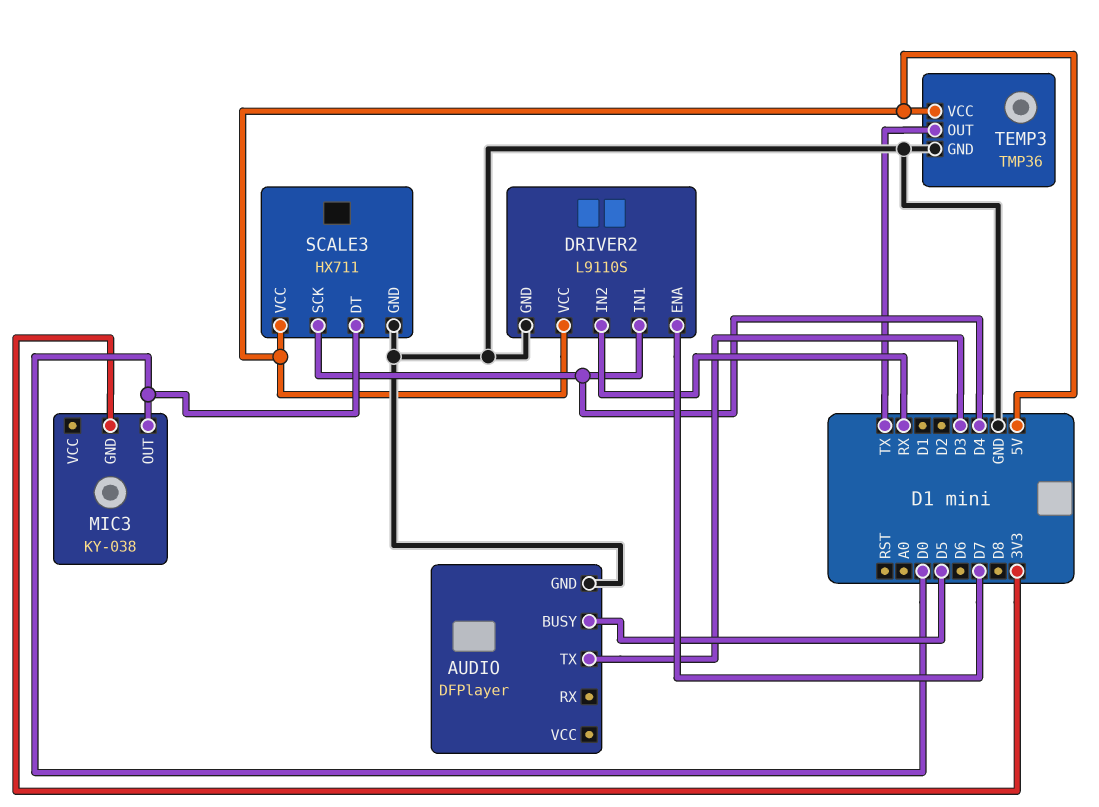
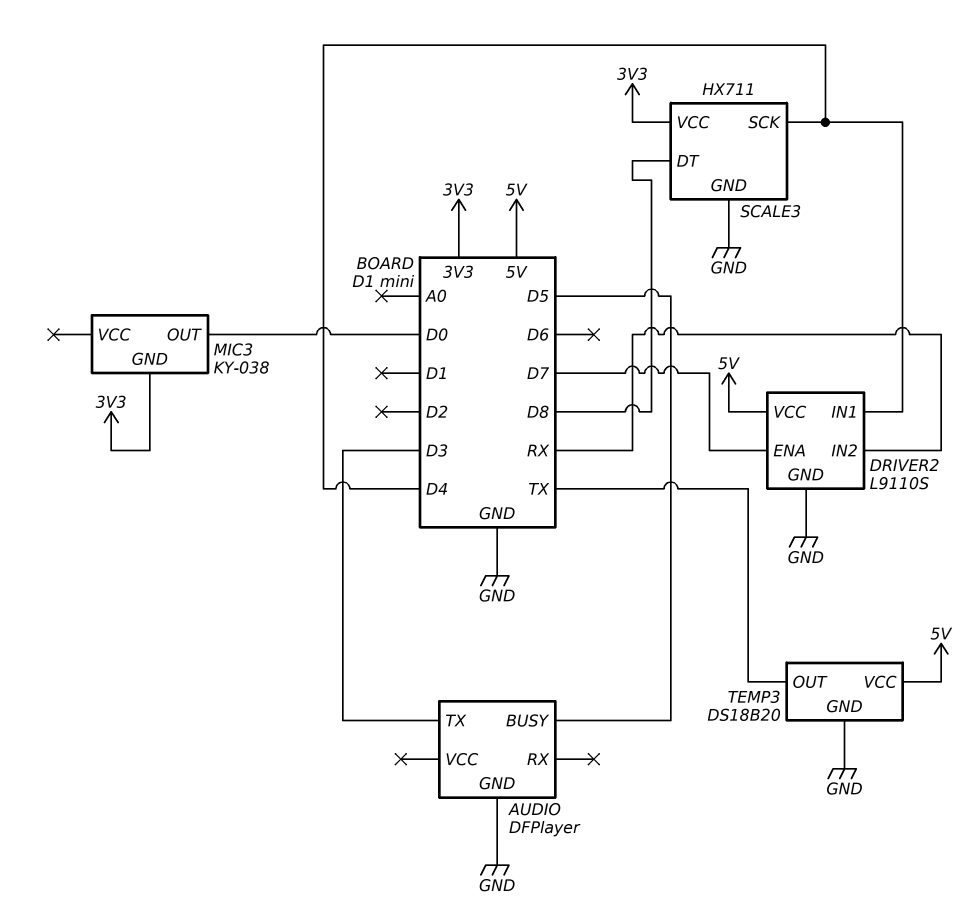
SCALE3 pin DT: D0 -> D8
SCALE3 pin VCC: 5V -> 3V3
TEMP3: TMP36 -> DS18B20

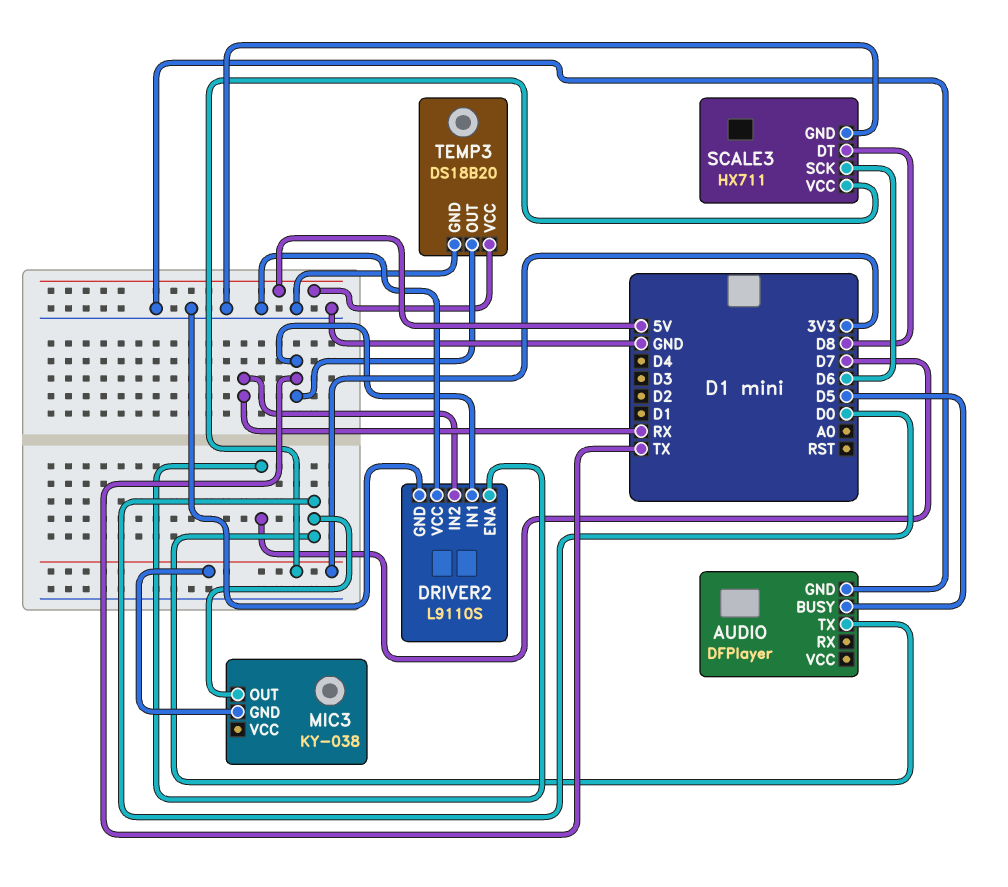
AUDIO pin TX: D3 -> D0
DRIVER2 pin IN1: D4 -> TX
DRIVER2 pin VCC: 5V -> GND
SCALE3 pin SCK: D4 -> D6

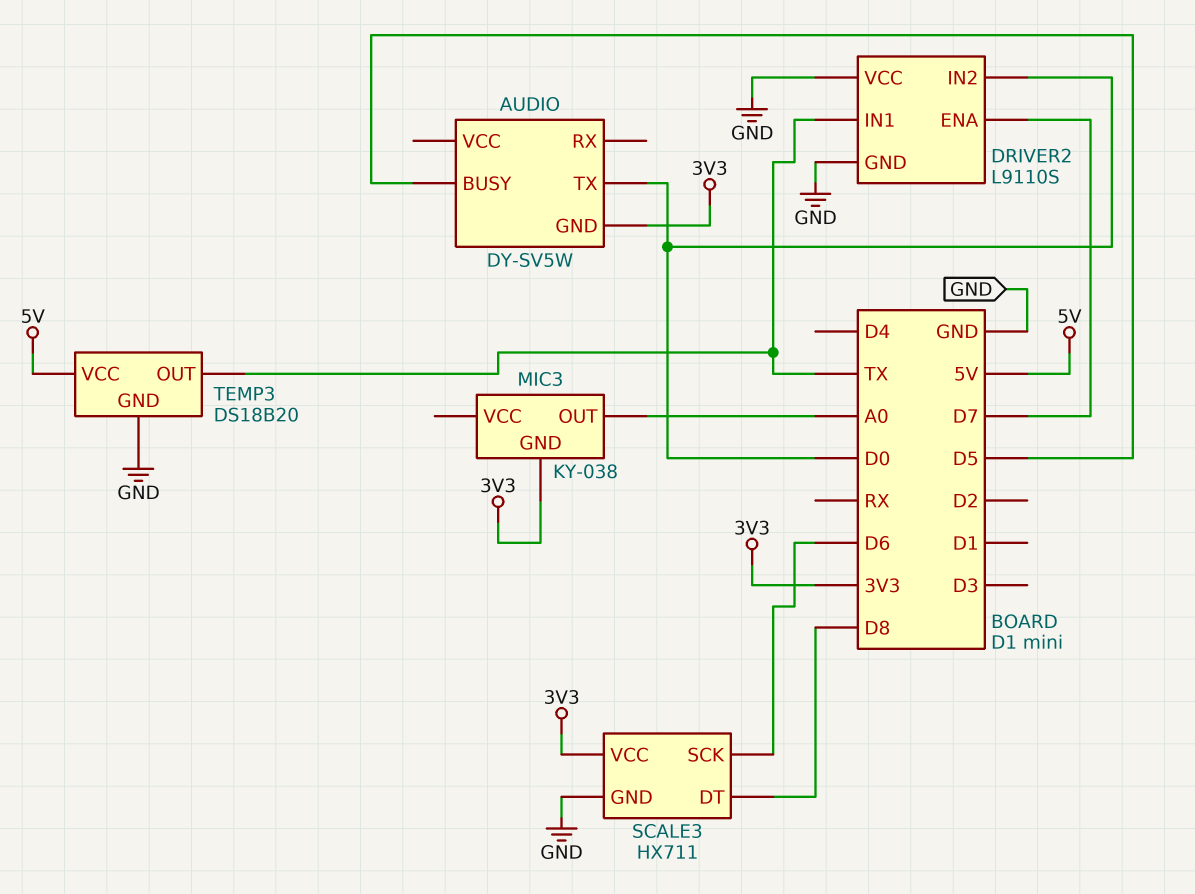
AUDIO: DFPlayer -> DY-SV5W
AUDIO pin GND: GND -> 3V3
DRIVER2 pin IN2: RX -> D0
MIC3 pin OUT: D0 -> A0

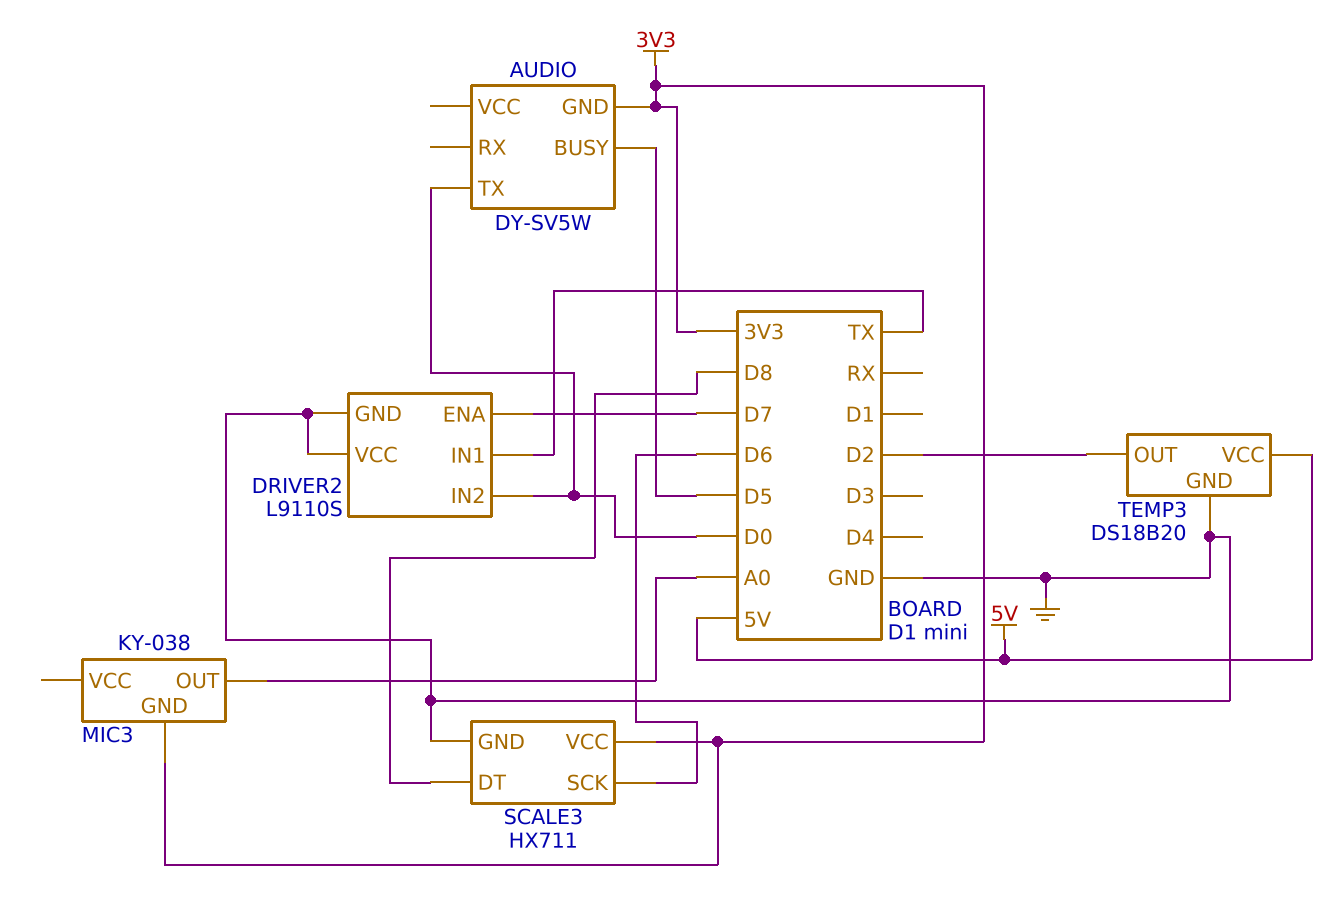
TEMP3 pin OUT: TX -> D2

